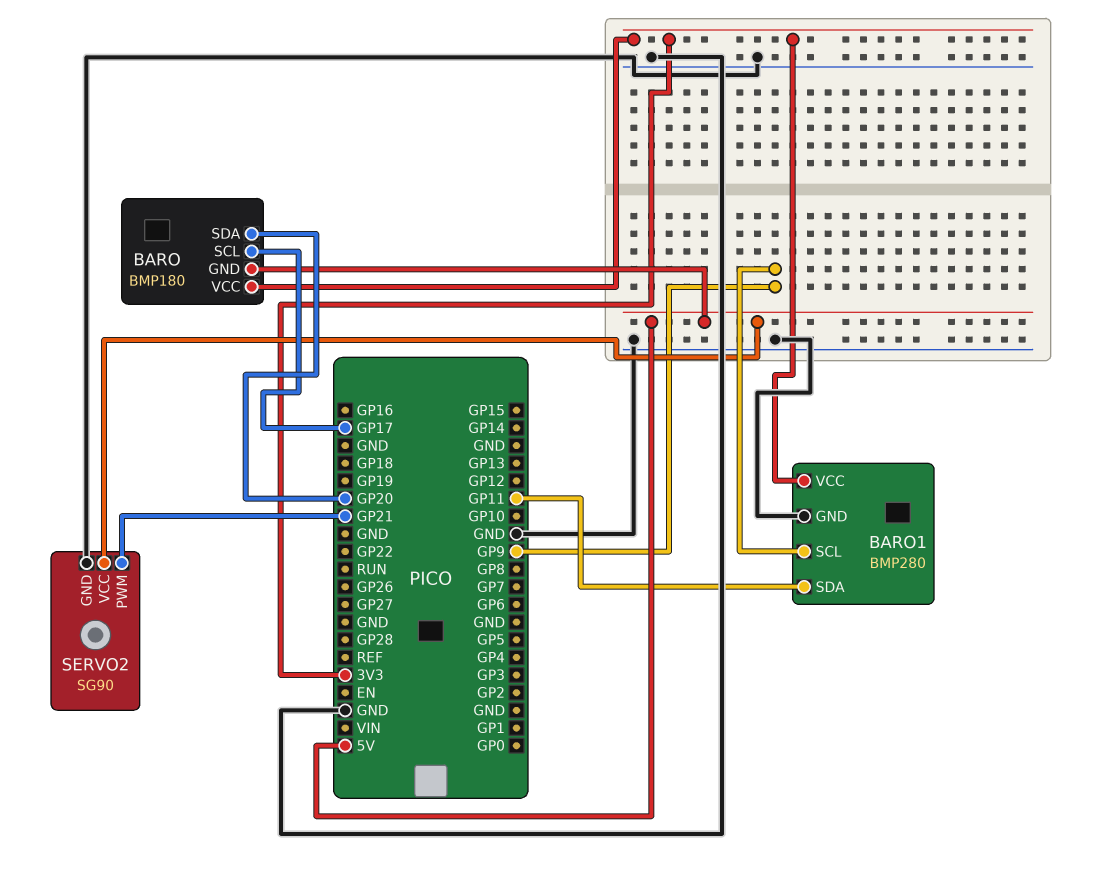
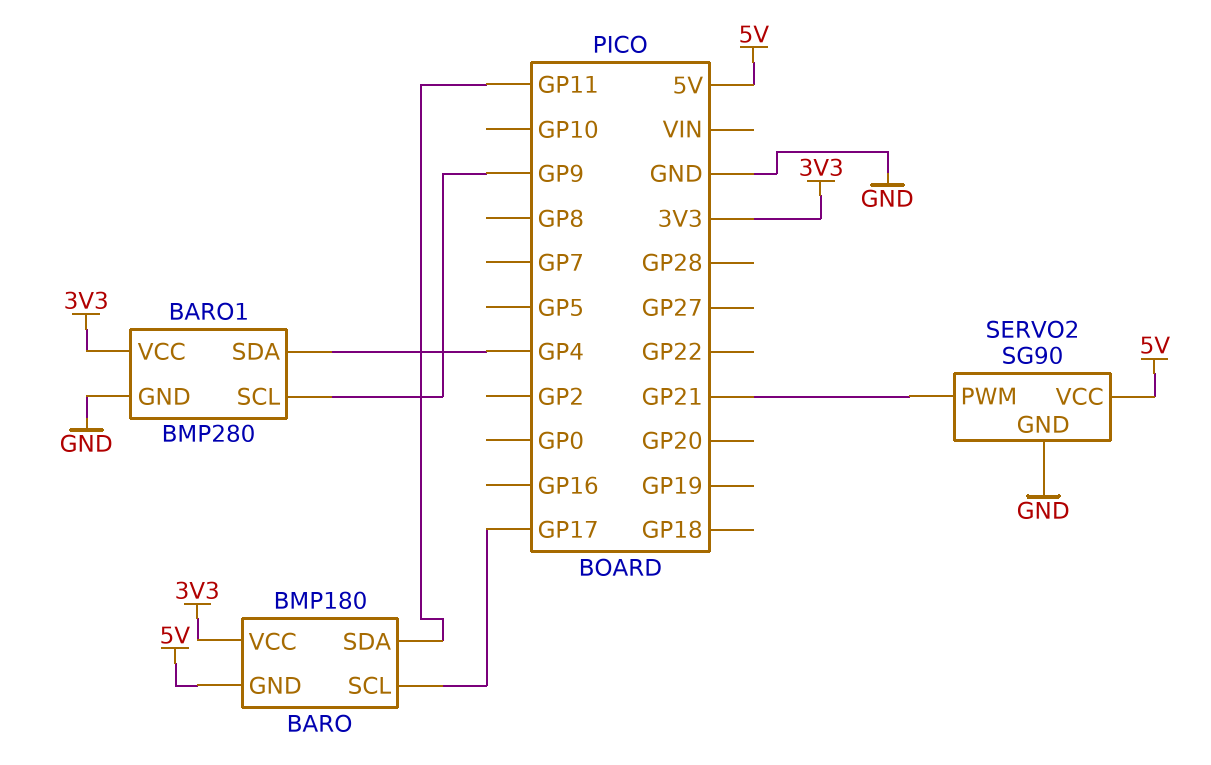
BARO pin SDA: GP20 -> GP11
BARO1 pin SDA: GP11 -> GP4

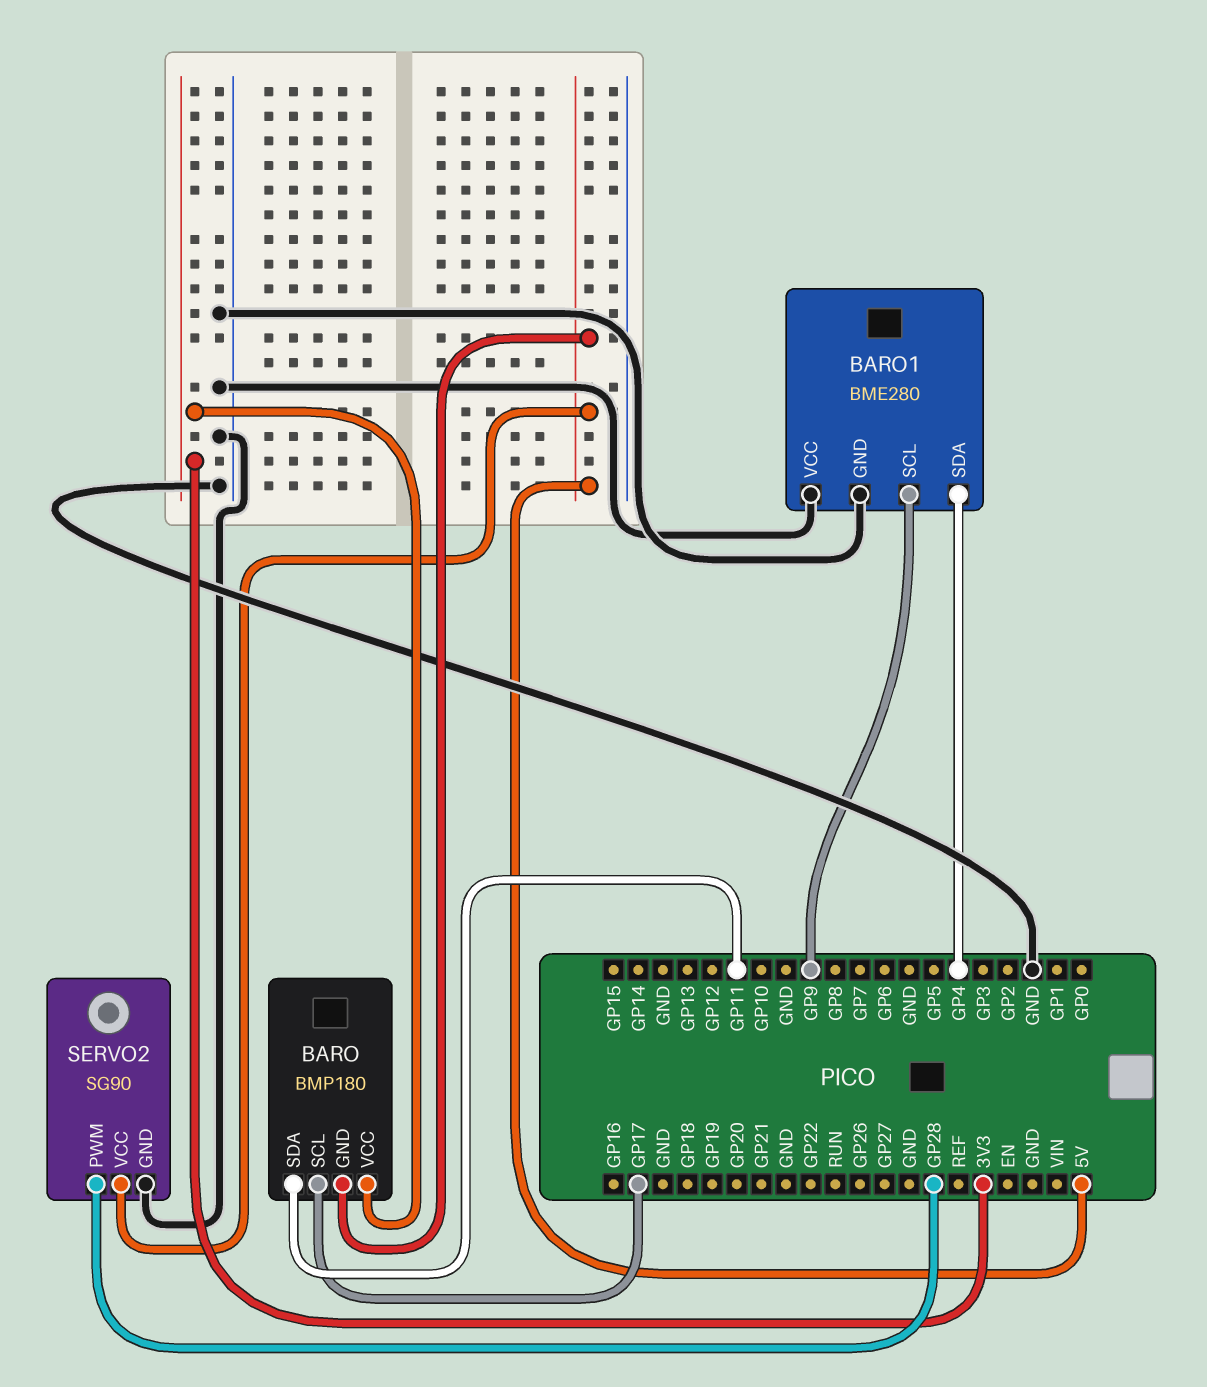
BARO1: BMP280 -> BME280
BARO1 pin VCC: 3V3 -> GND
SERVO2 pin PWM: GP21 -> GP28

